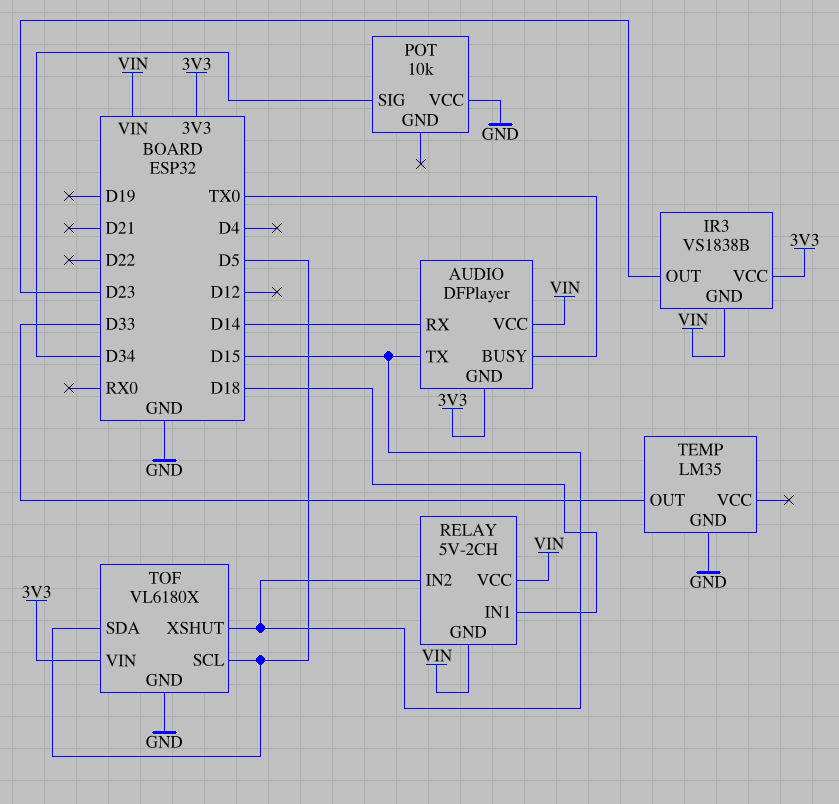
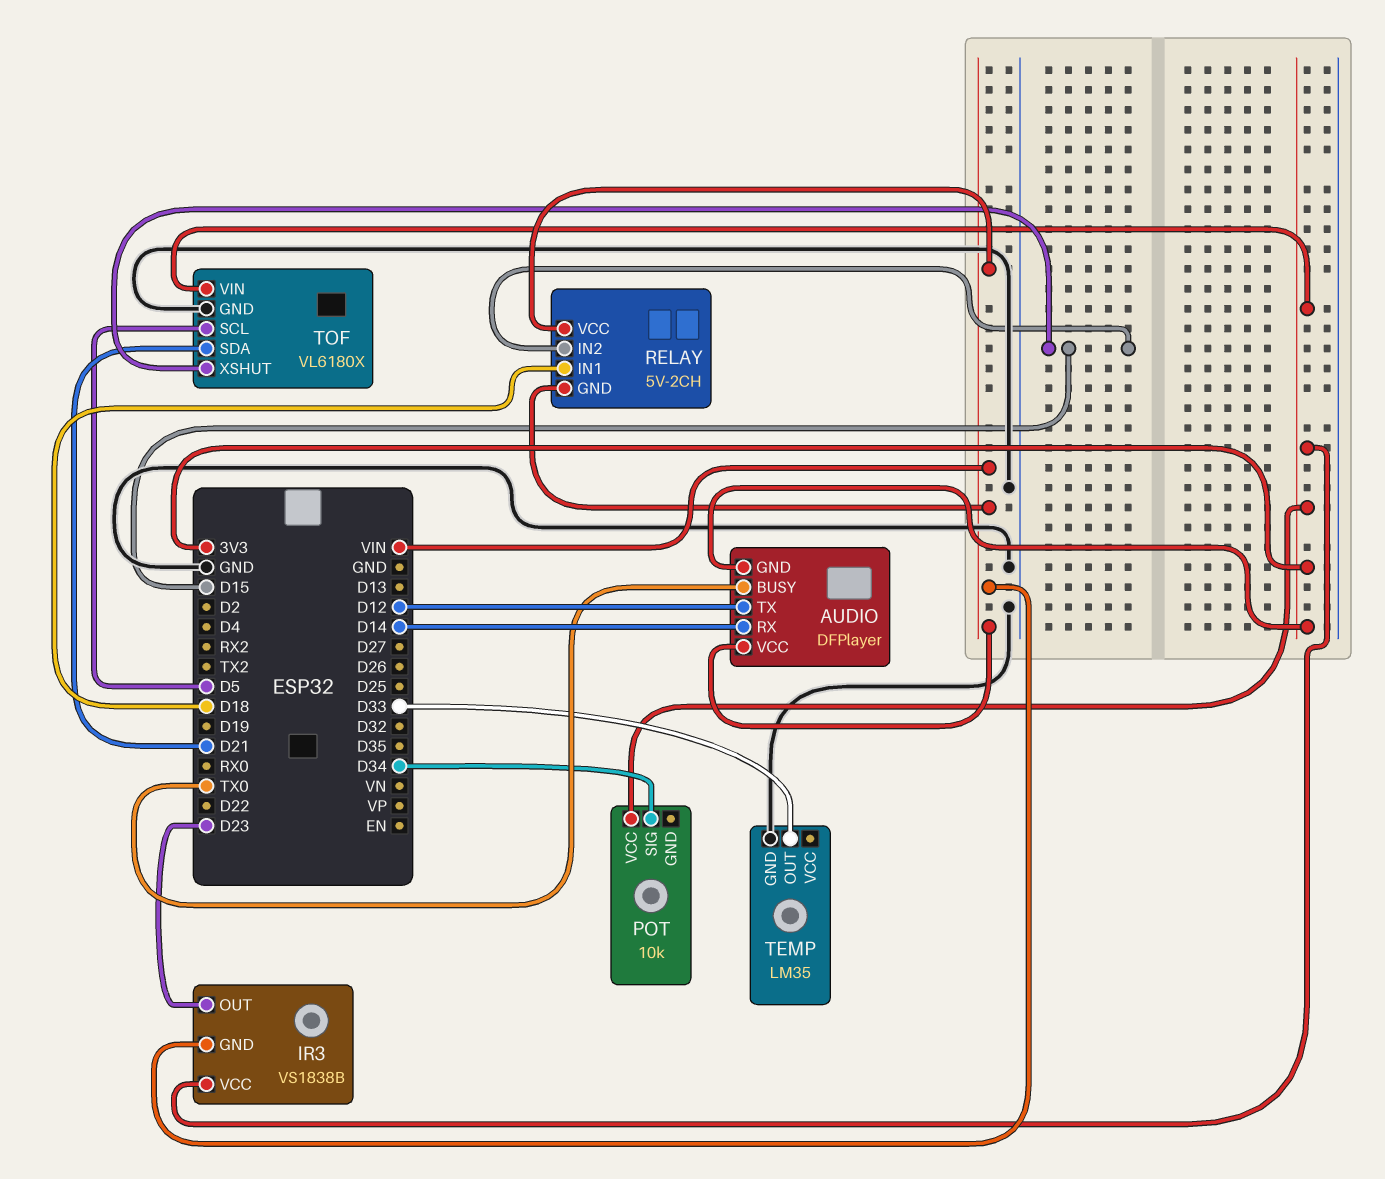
AUDIO pin TX: D15 -> D12
POT pin VCC: GND -> 3V3
TOF pin SDA: D5 -> D21

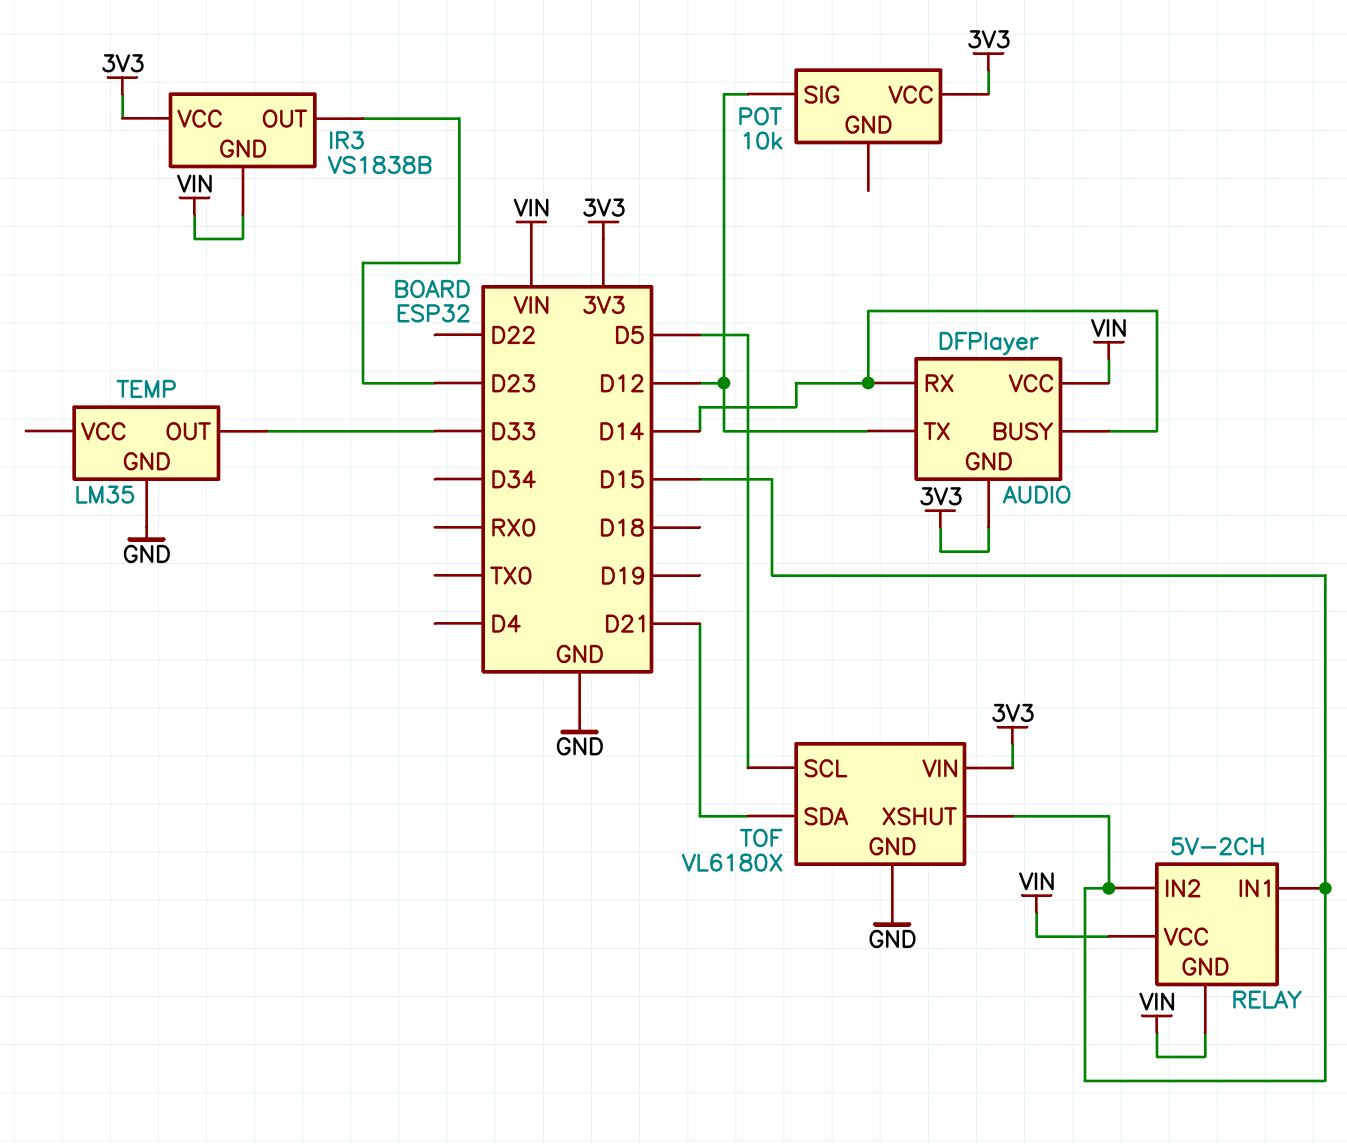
AUDIO pin BUSY: TX0 -> D14
POT pin SIG: D34 -> D12
RELAY pin IN1: D18 -> D15

